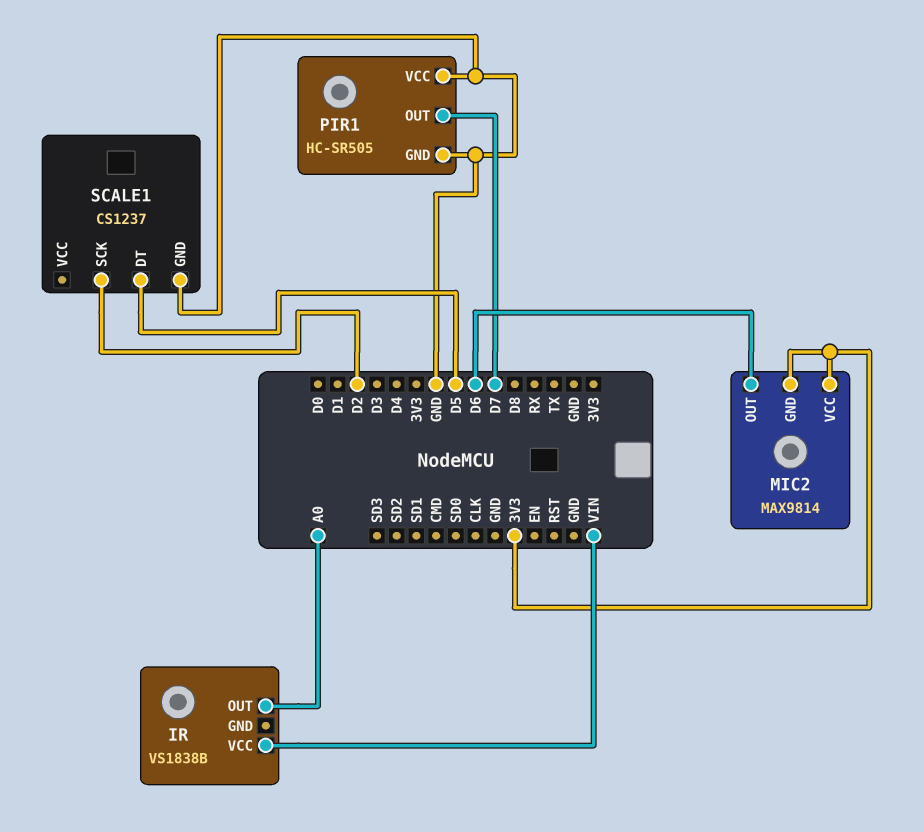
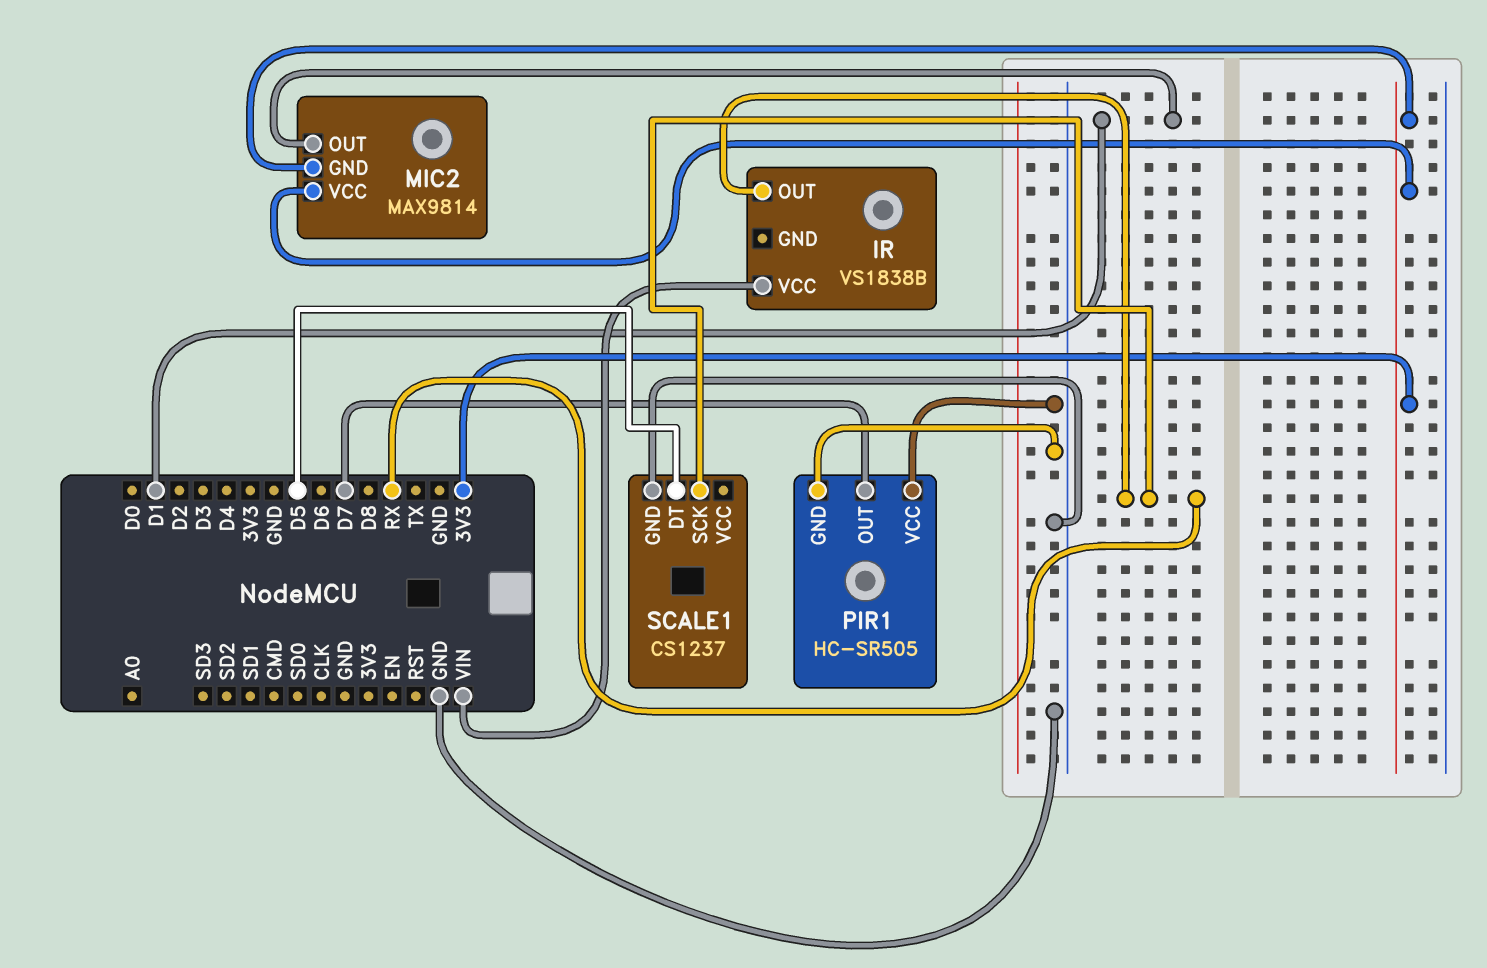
IR pin OUT: A0 -> RX
MIC2 pin OUT: D6 -> D1
SCALE1 pin SCK: D2 -> RX

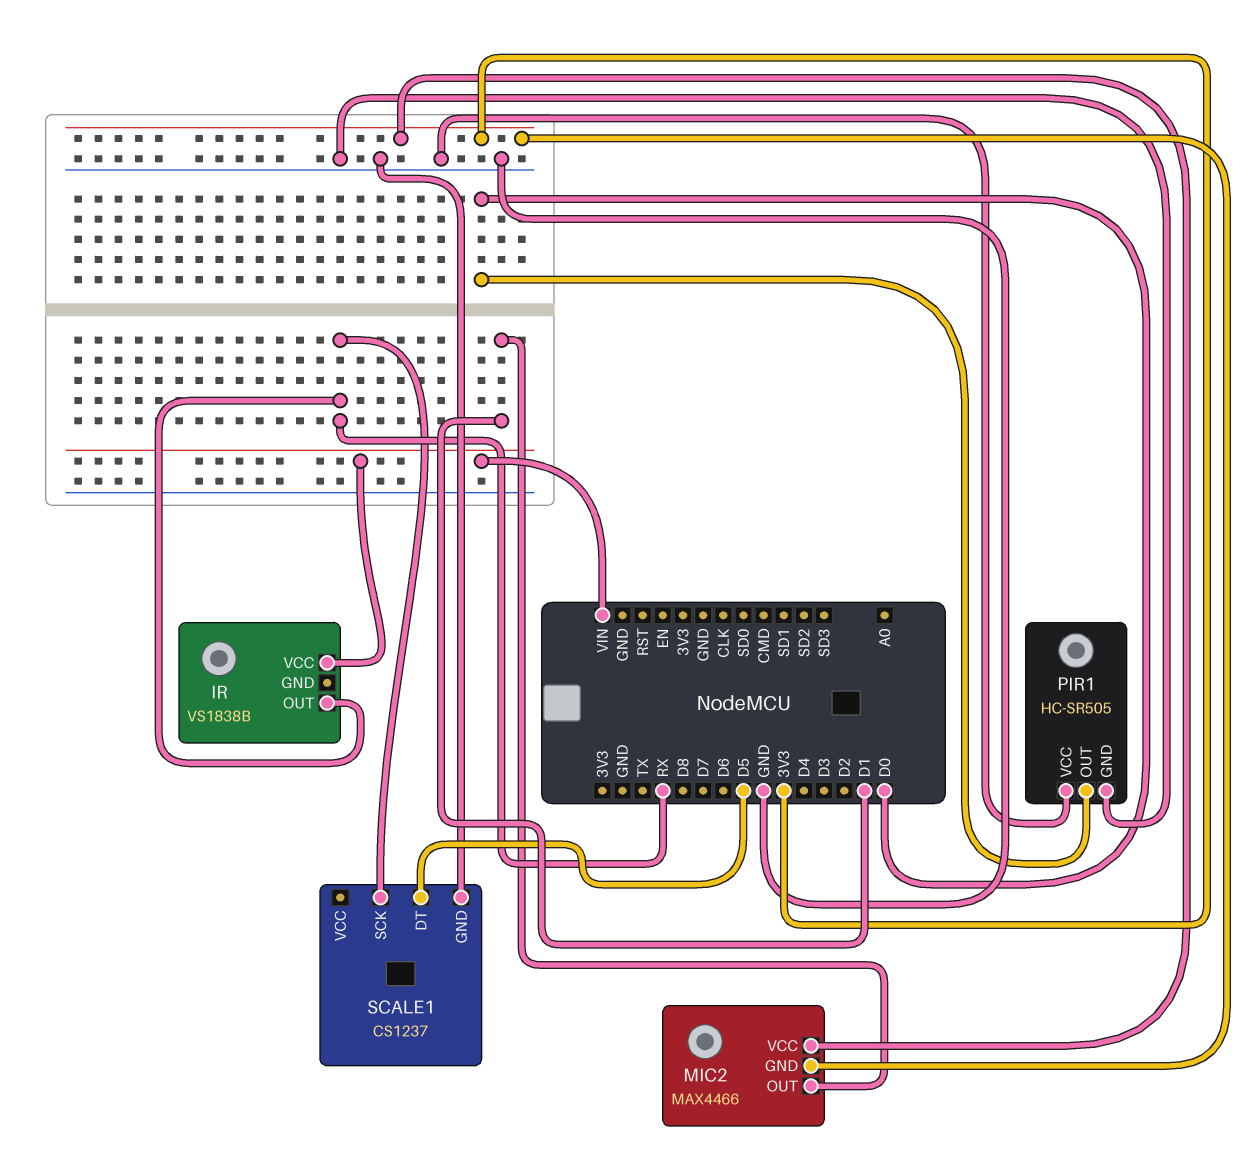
MIC2: MAX9814 -> MAX4466
PIR1 pin OUT: D7 -> D0

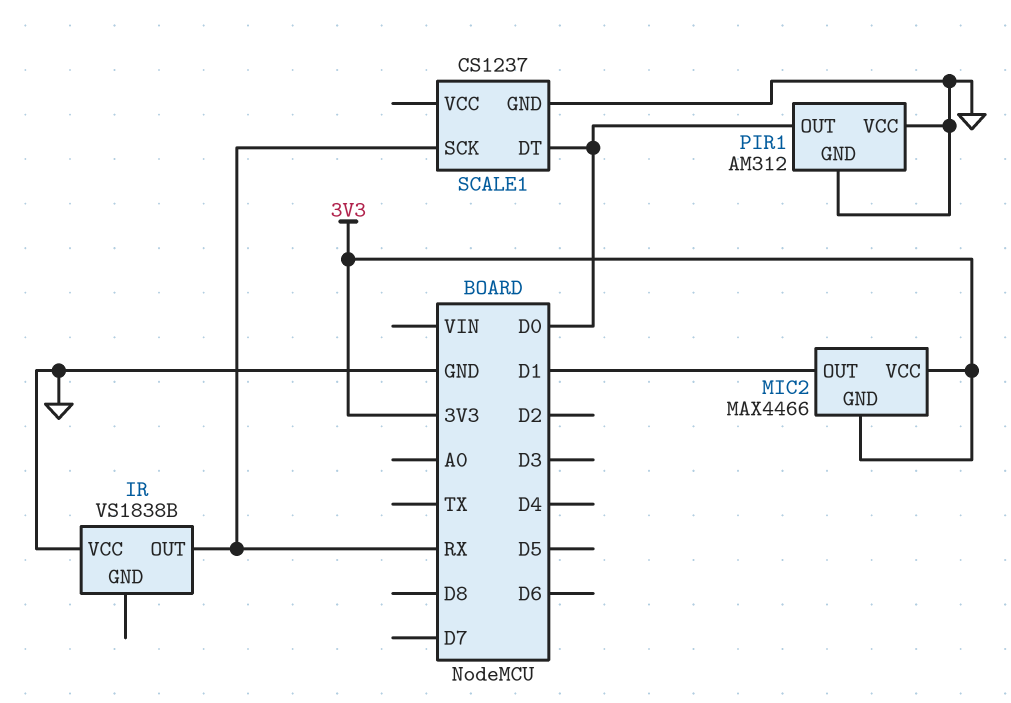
IR pin VCC: VIN -> GND
PIR1: HC-SR505 -> AM312
SCALE1 pin DT: D5 -> D0

